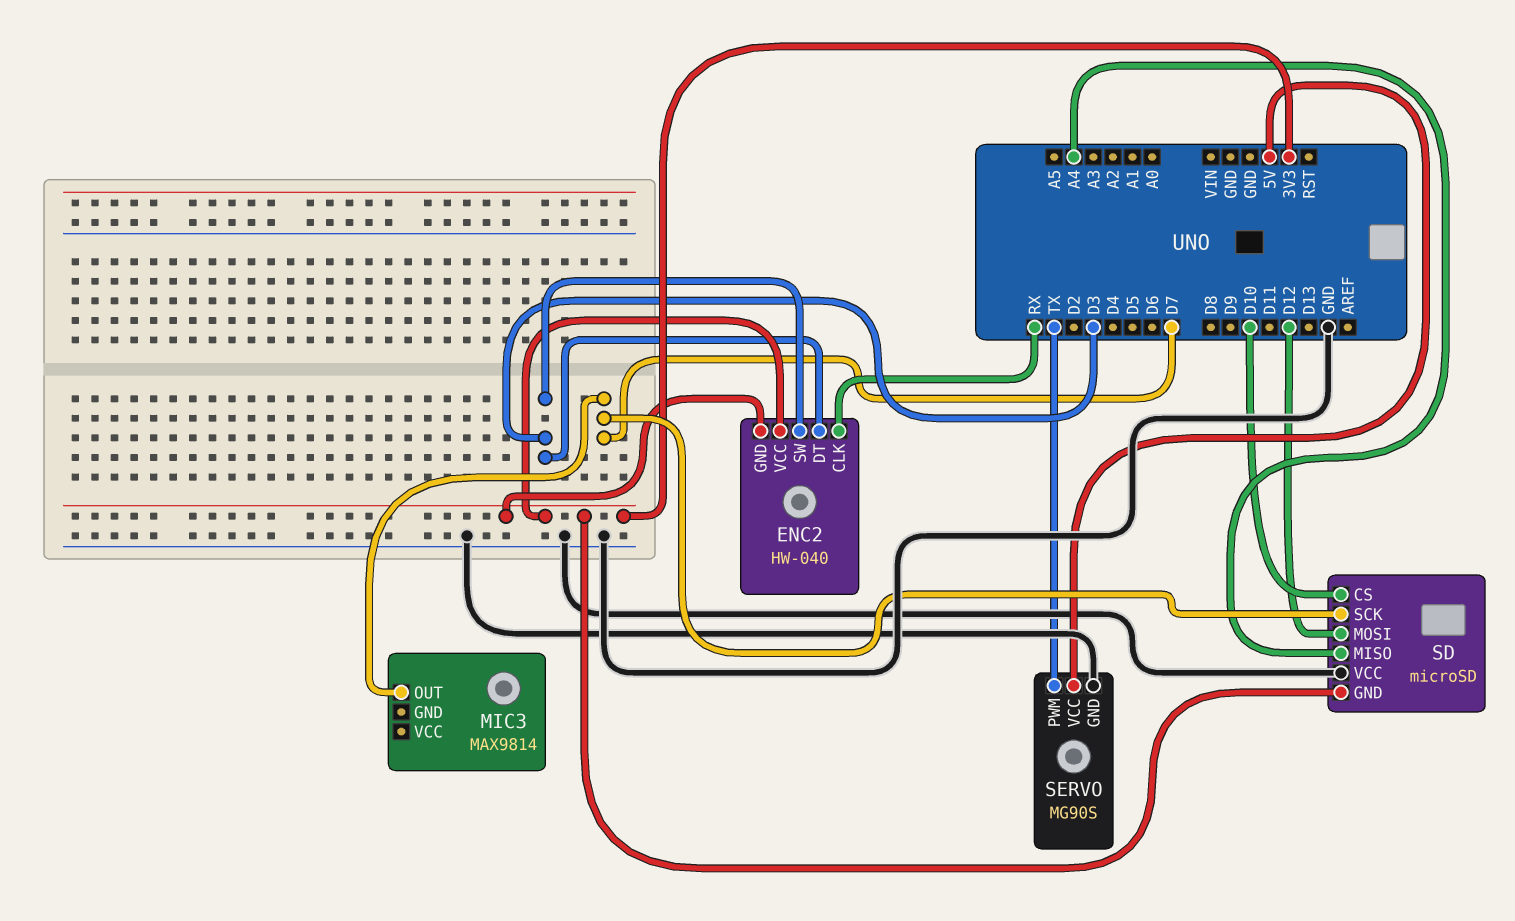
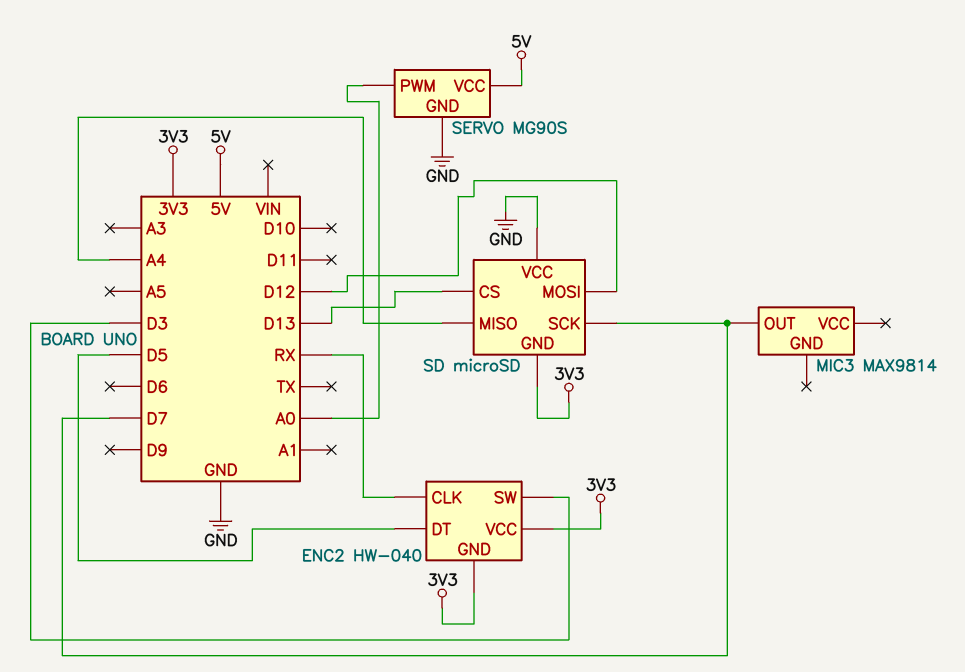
ENC2 pin DT: D3 -> D5
SD pin CS: D10 -> D13
SERVO pin PWM: TX -> A0

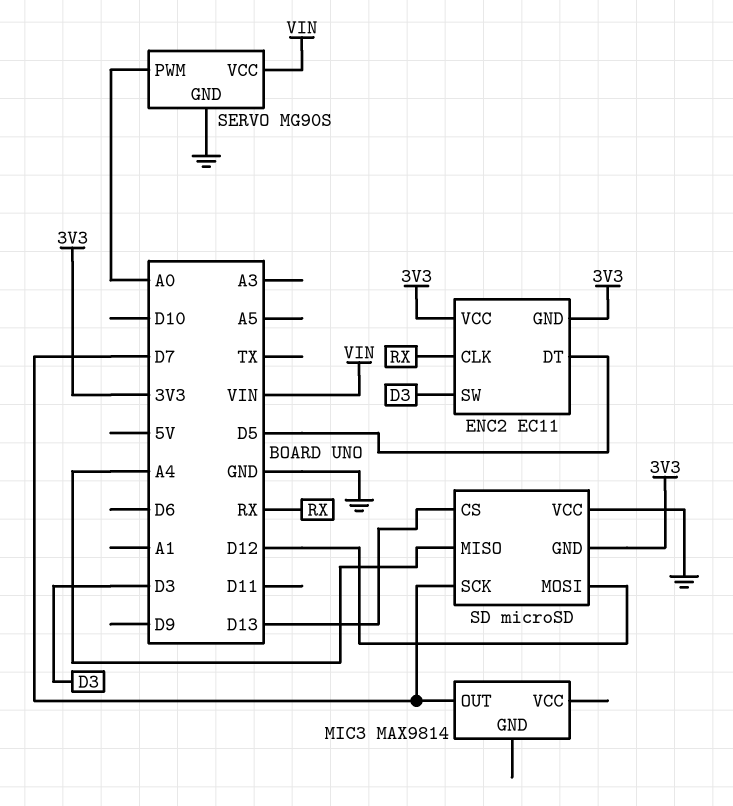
ENC2: HW-040 -> EC11
SERVO pin VCC: 5V -> VIN

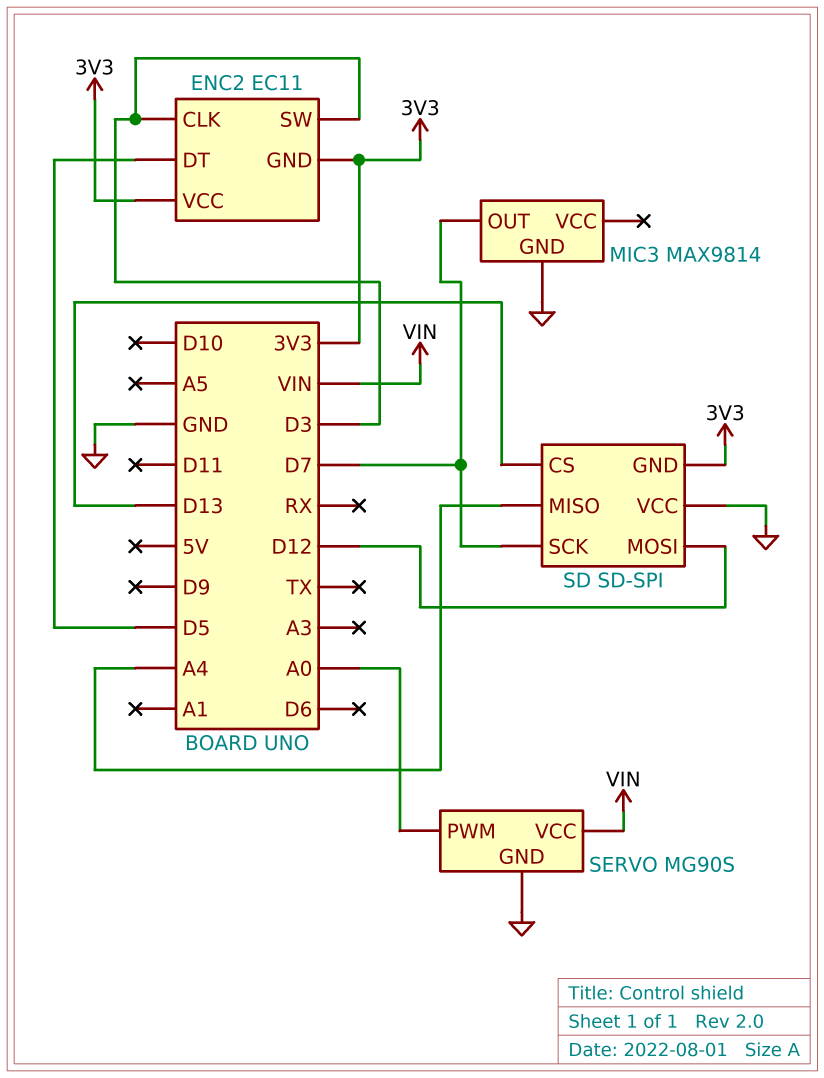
ENC2 pin CLK: RX -> D3
MIC3 pin GND: none -> GND
SD: microSD -> SD-SPI

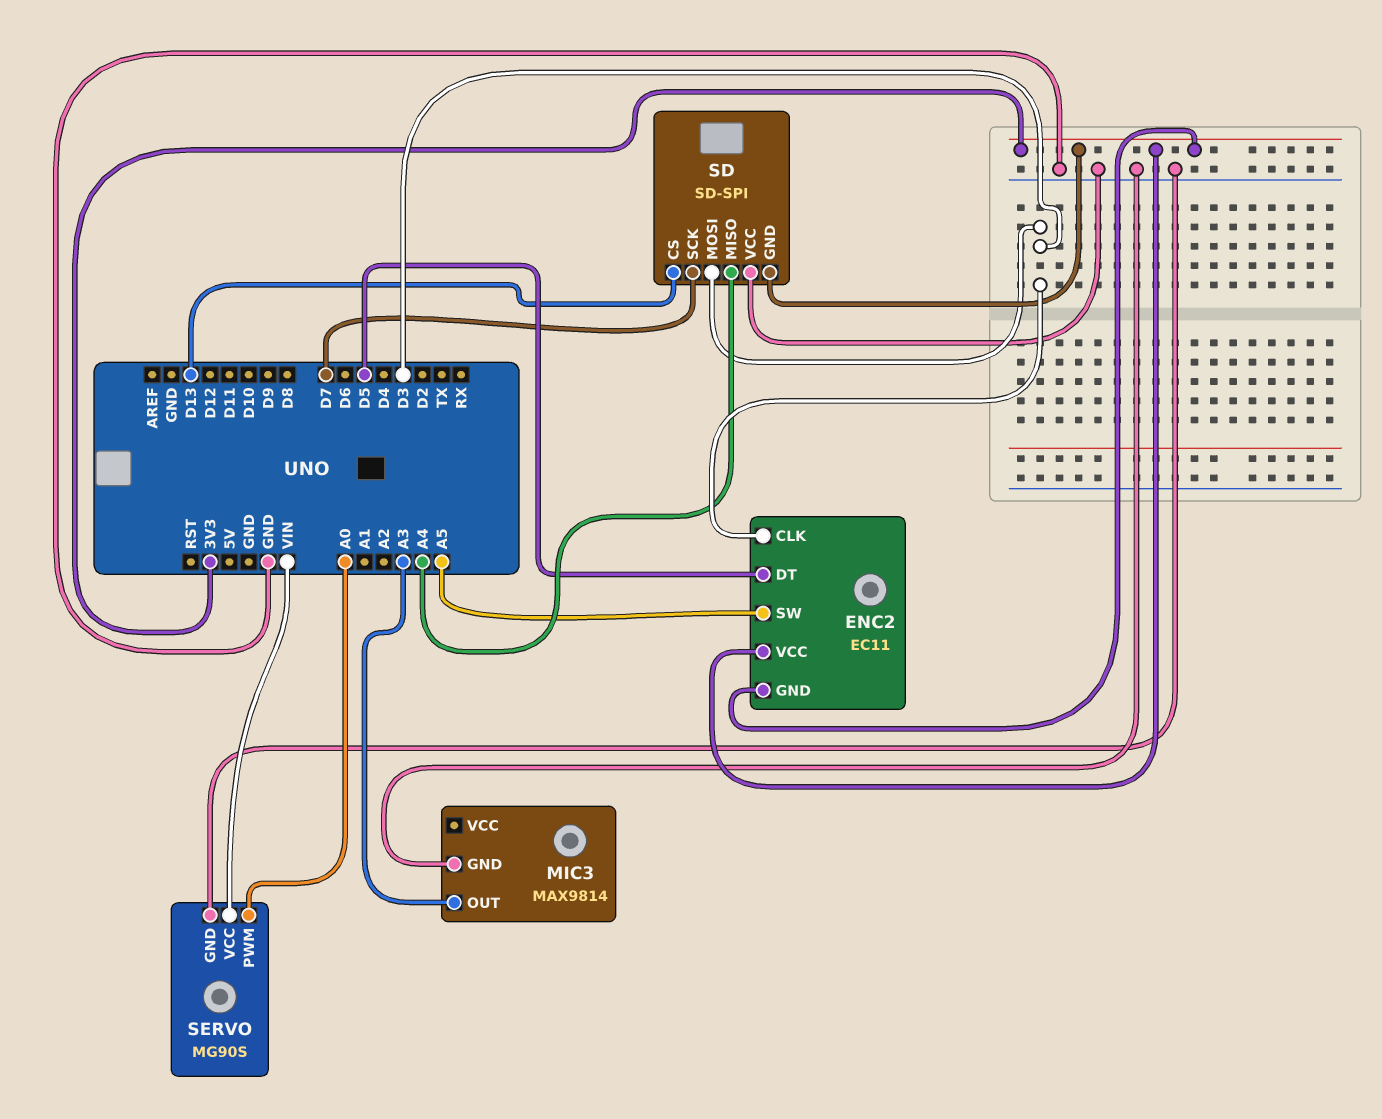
ENC2 pin SW: D3 -> A5
MIC3 pin OUT: D7 -> A3
SD pin MOSI: D12 -> D3

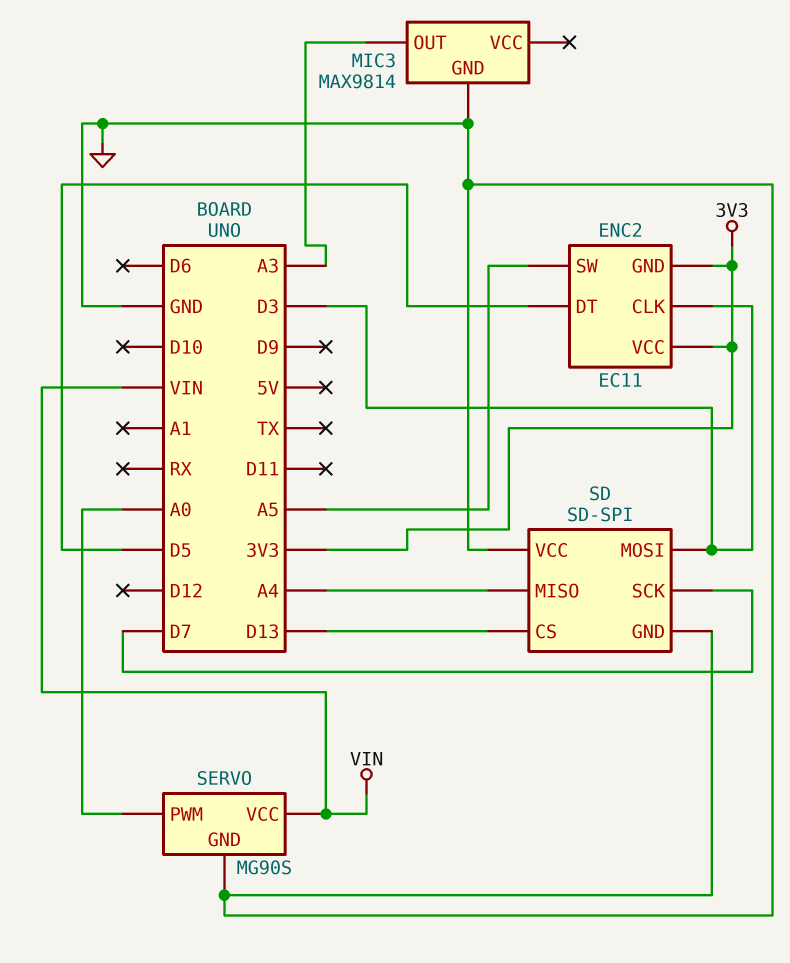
SD pin GND: 3V3 -> GND

